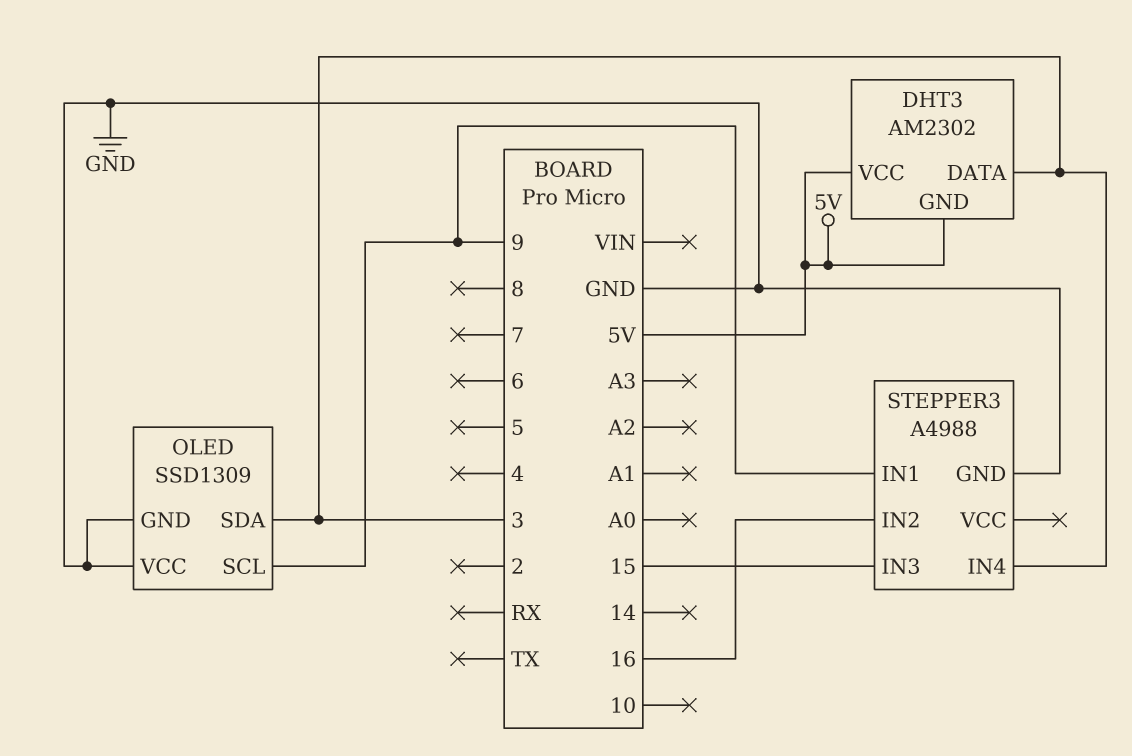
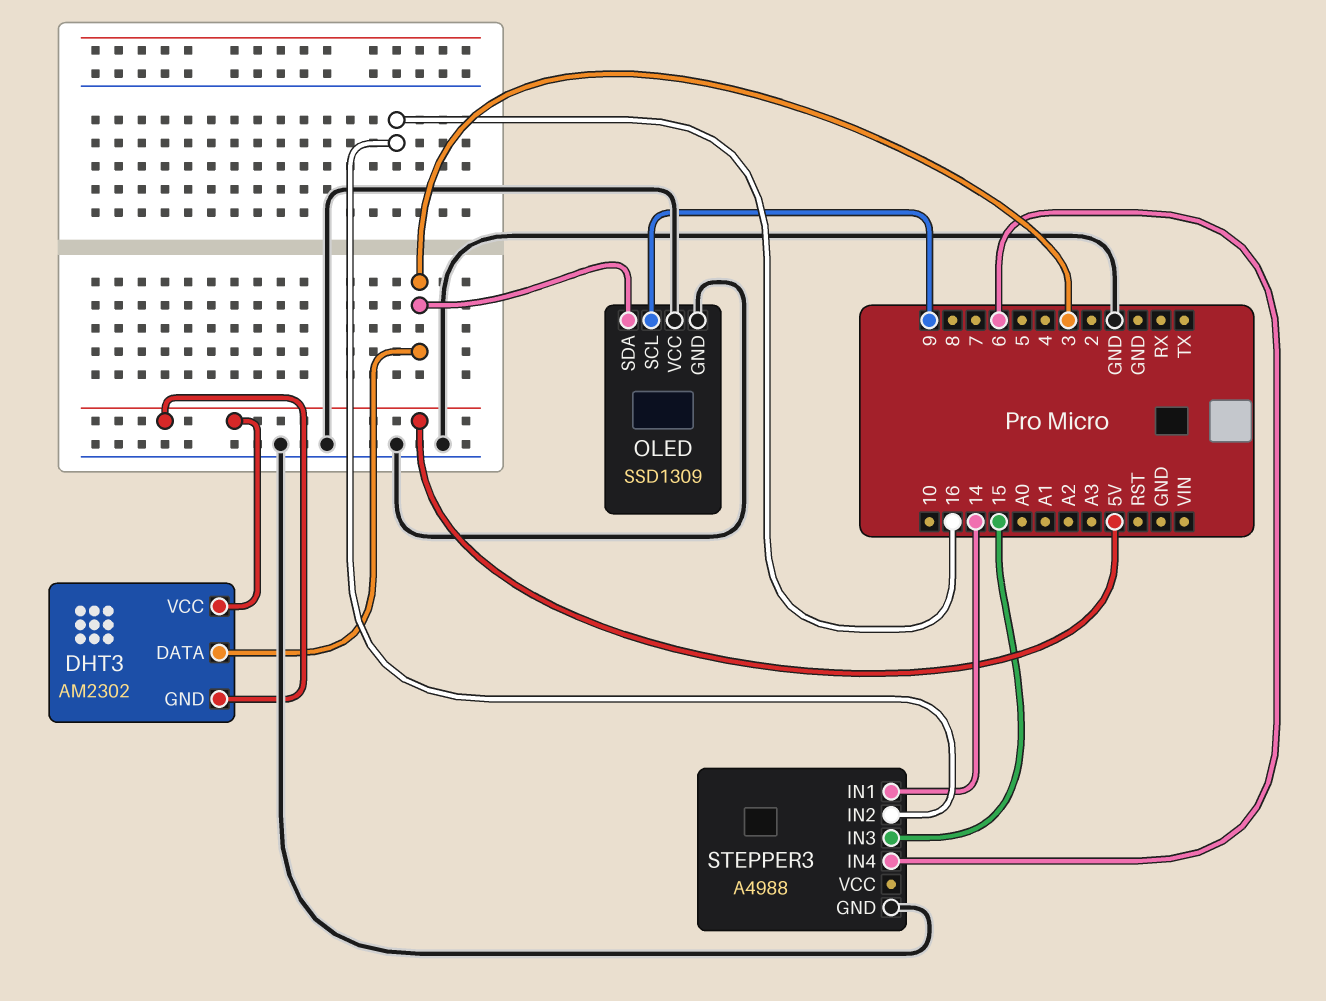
STEPPER3 pin IN1: 9 -> 14
STEPPER3 pin IN4: 3 -> 6

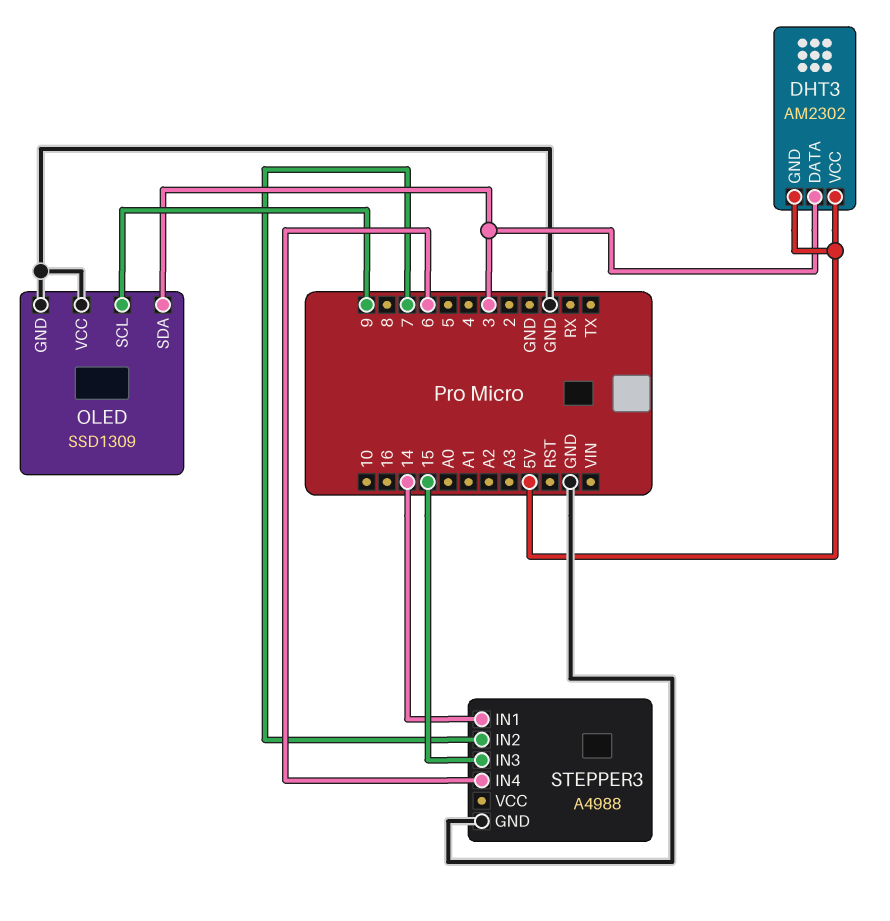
STEPPER3 pin IN2: 16 -> 7

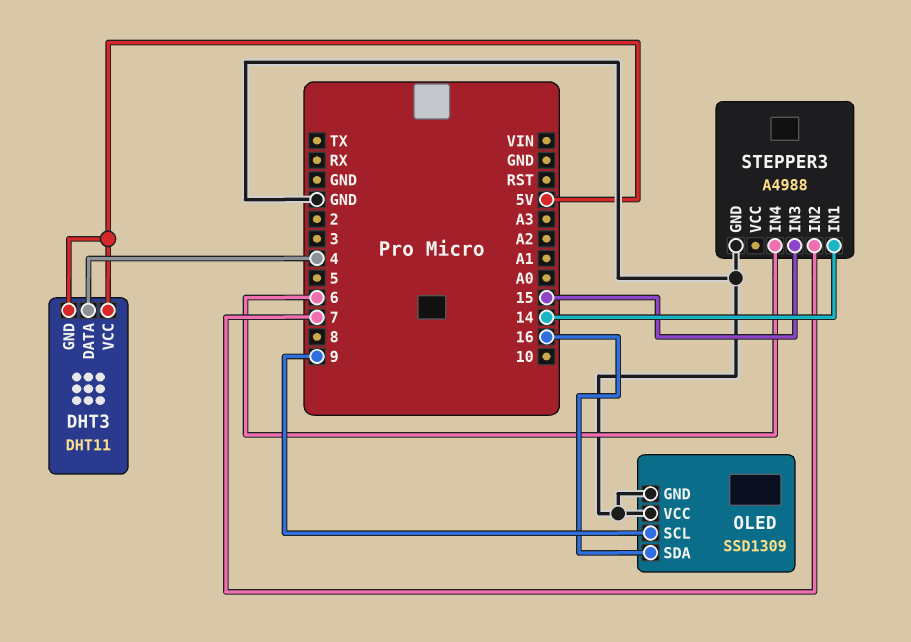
DHT3: AM2302 -> DHT11
DHT3 pin DATA: 3 -> 4
OLED pin SDA: 3 -> 16

